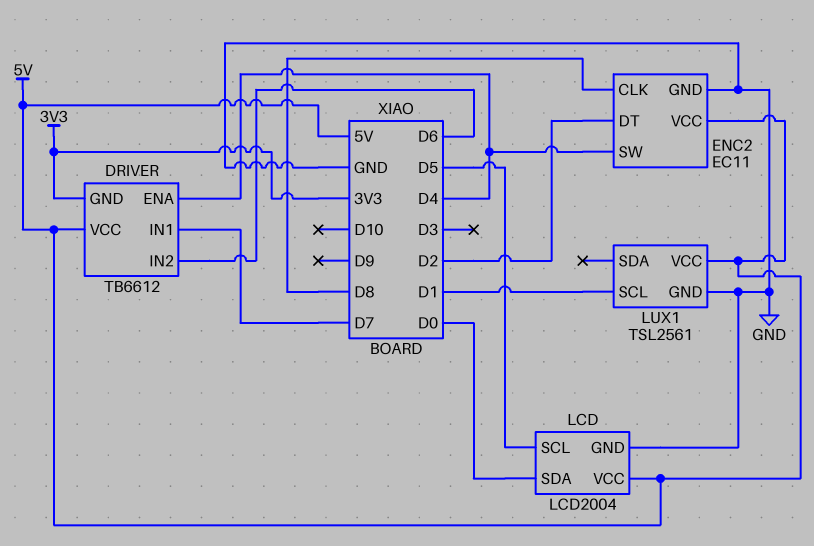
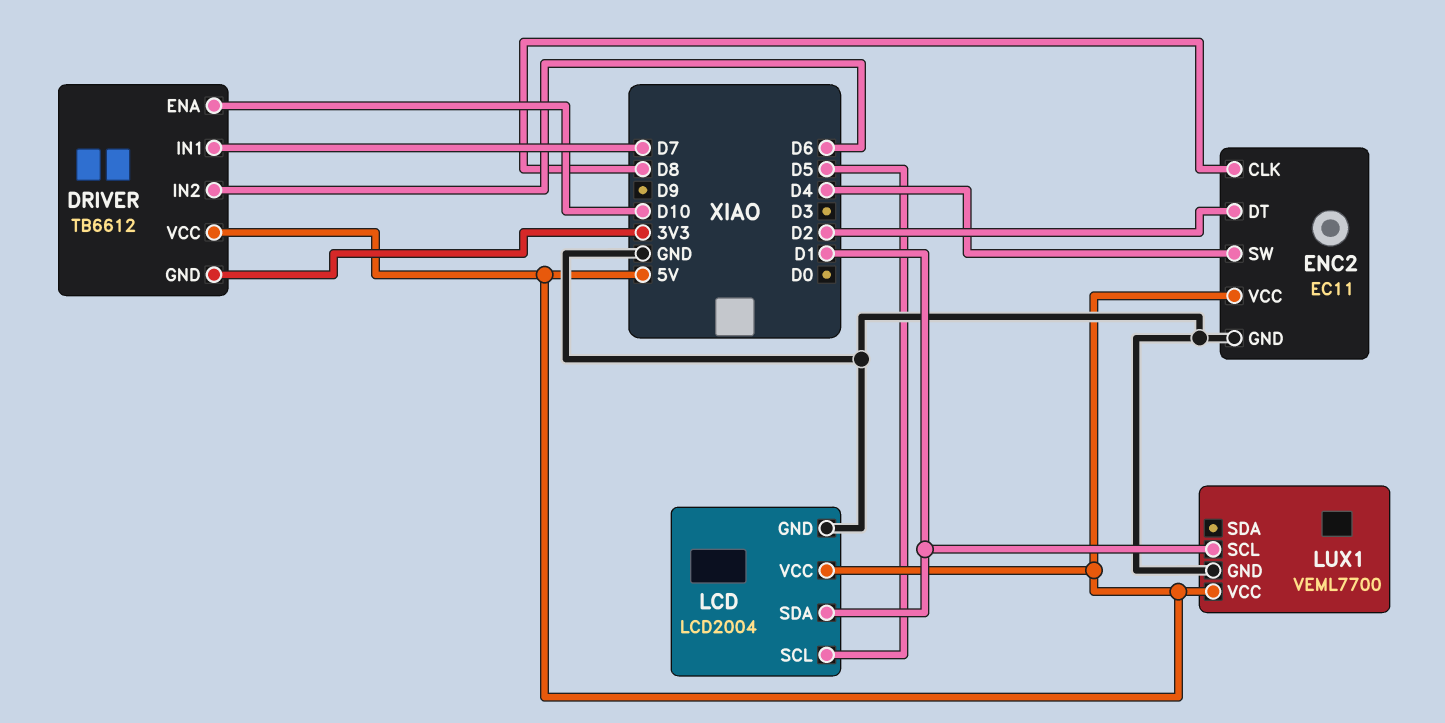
DRIVER pin ENA: D4 -> D10
LCD pin SDA: D0 -> D1
LUX1: TSL2561 -> VEML7700

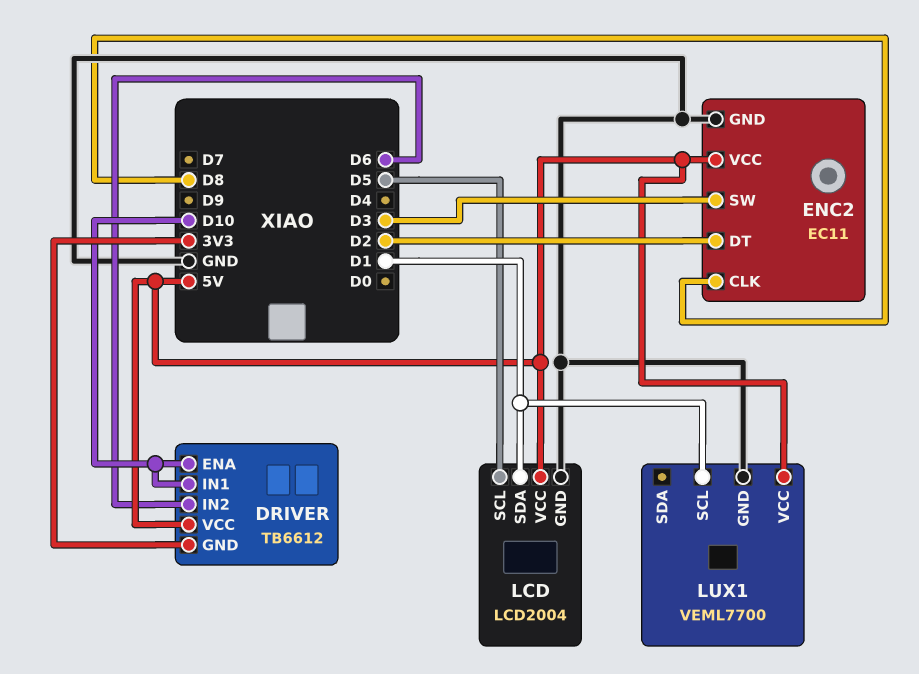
DRIVER pin IN1: D7 -> D10
ENC2 pin SW: D4 -> D3

